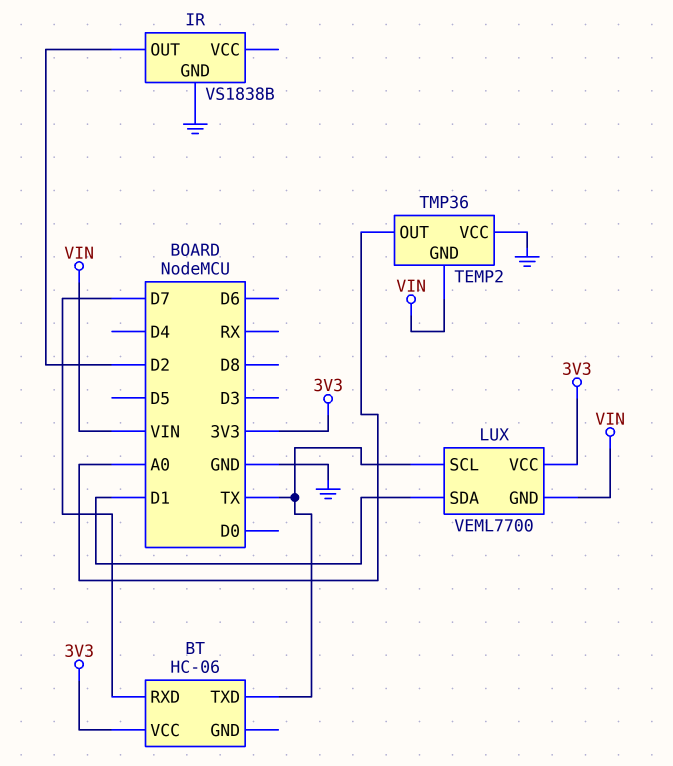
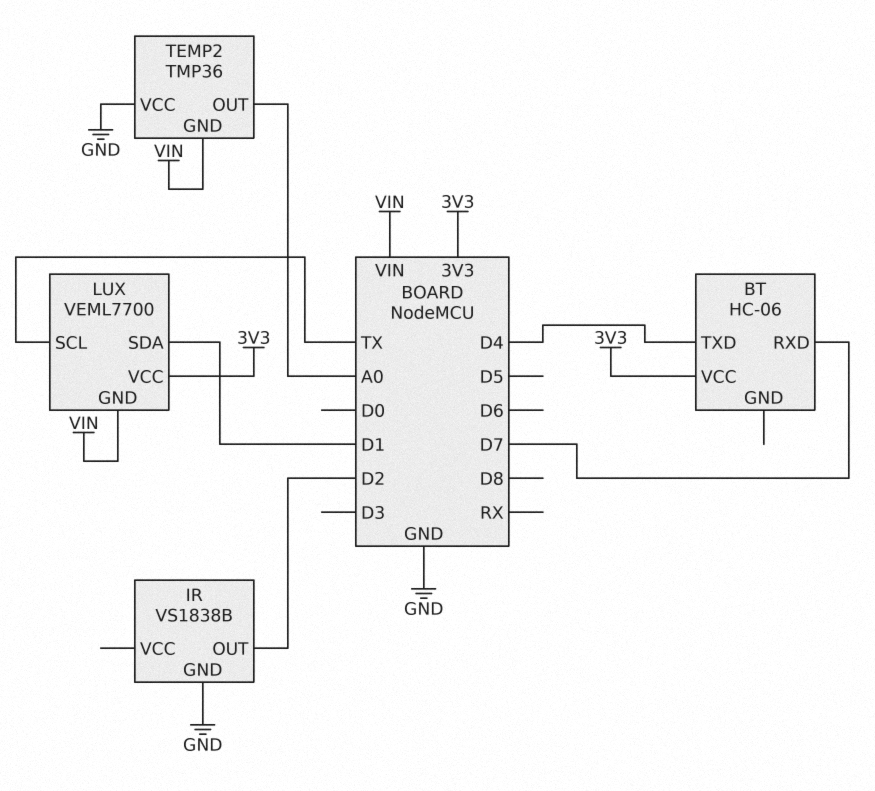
BT pin TXD: TX -> D4

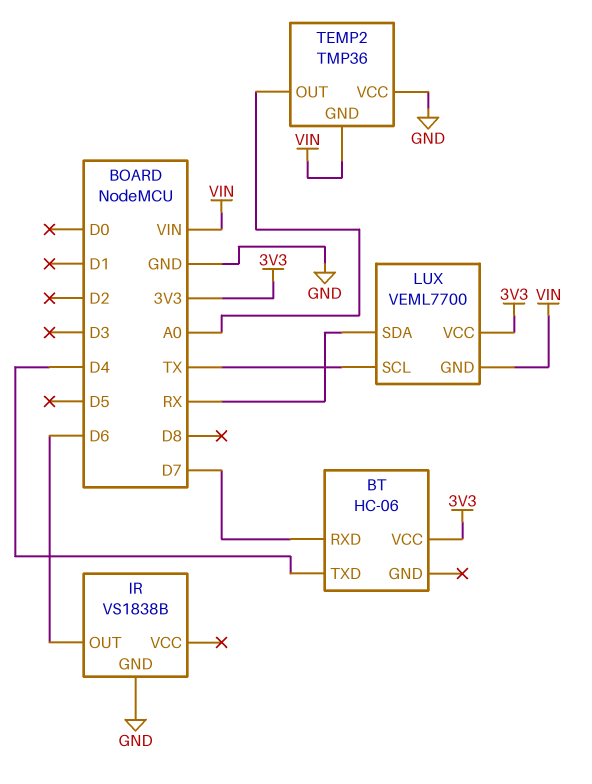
IR pin OUT: D2 -> D6
LUX pin SDA: D1 -> RX

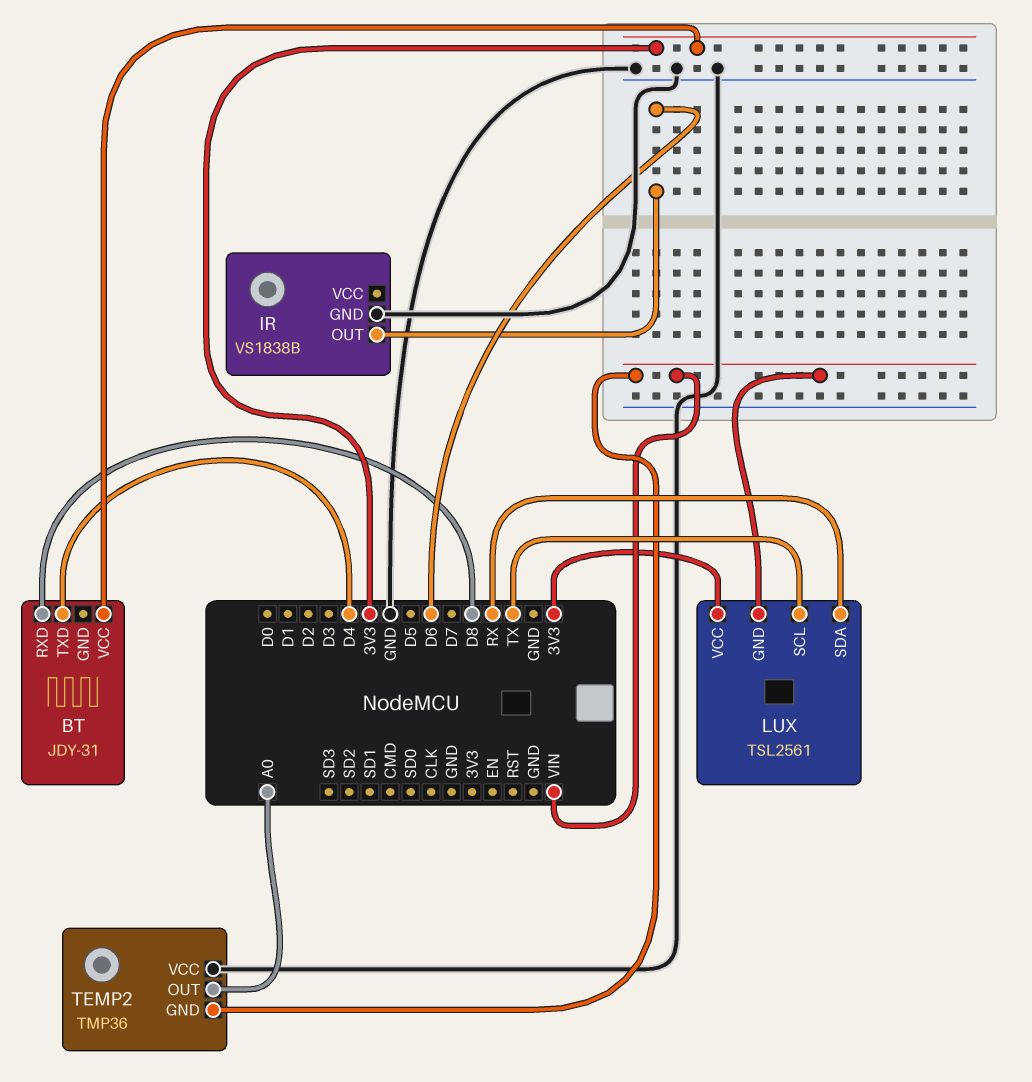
BT: HC-06 -> JDY-31
BT pin RXD: D7 -> D8
LUX: VEML7700 -> TSL2561

